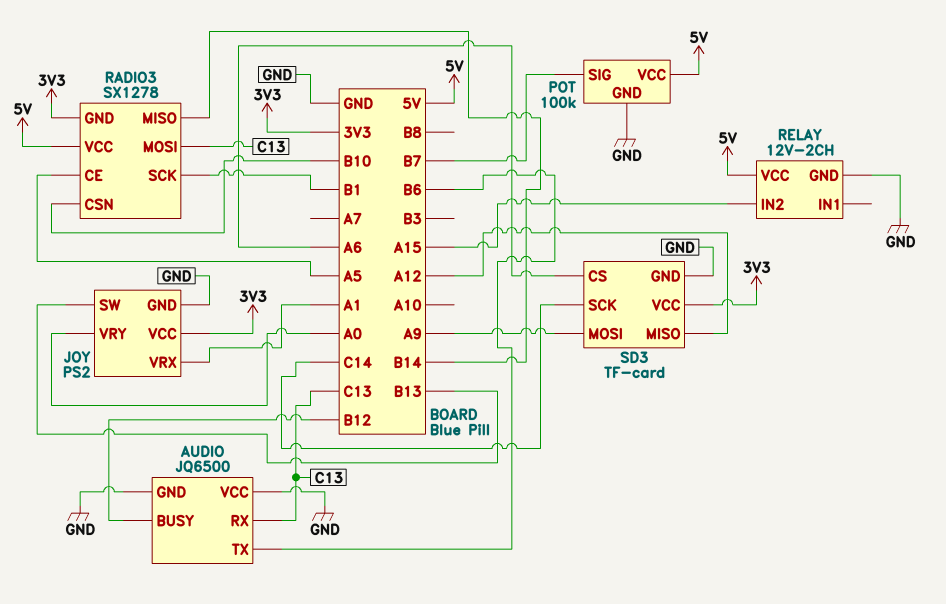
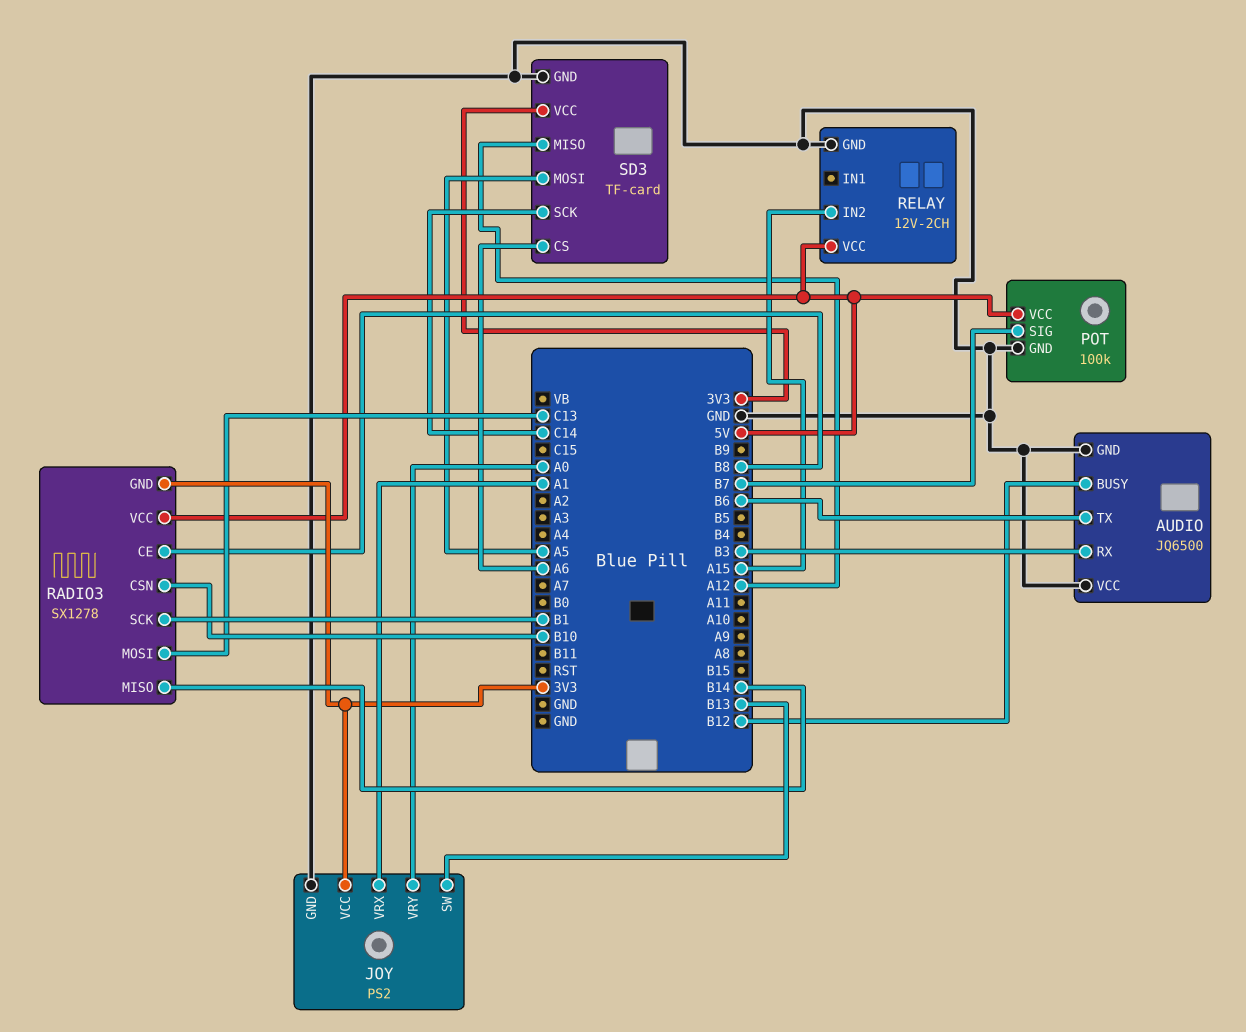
AUDIO pin RX: C13 -> B3
RADIO3 pin CE: A5 -> B8
SD3 pin MOSI: A9 -> A5

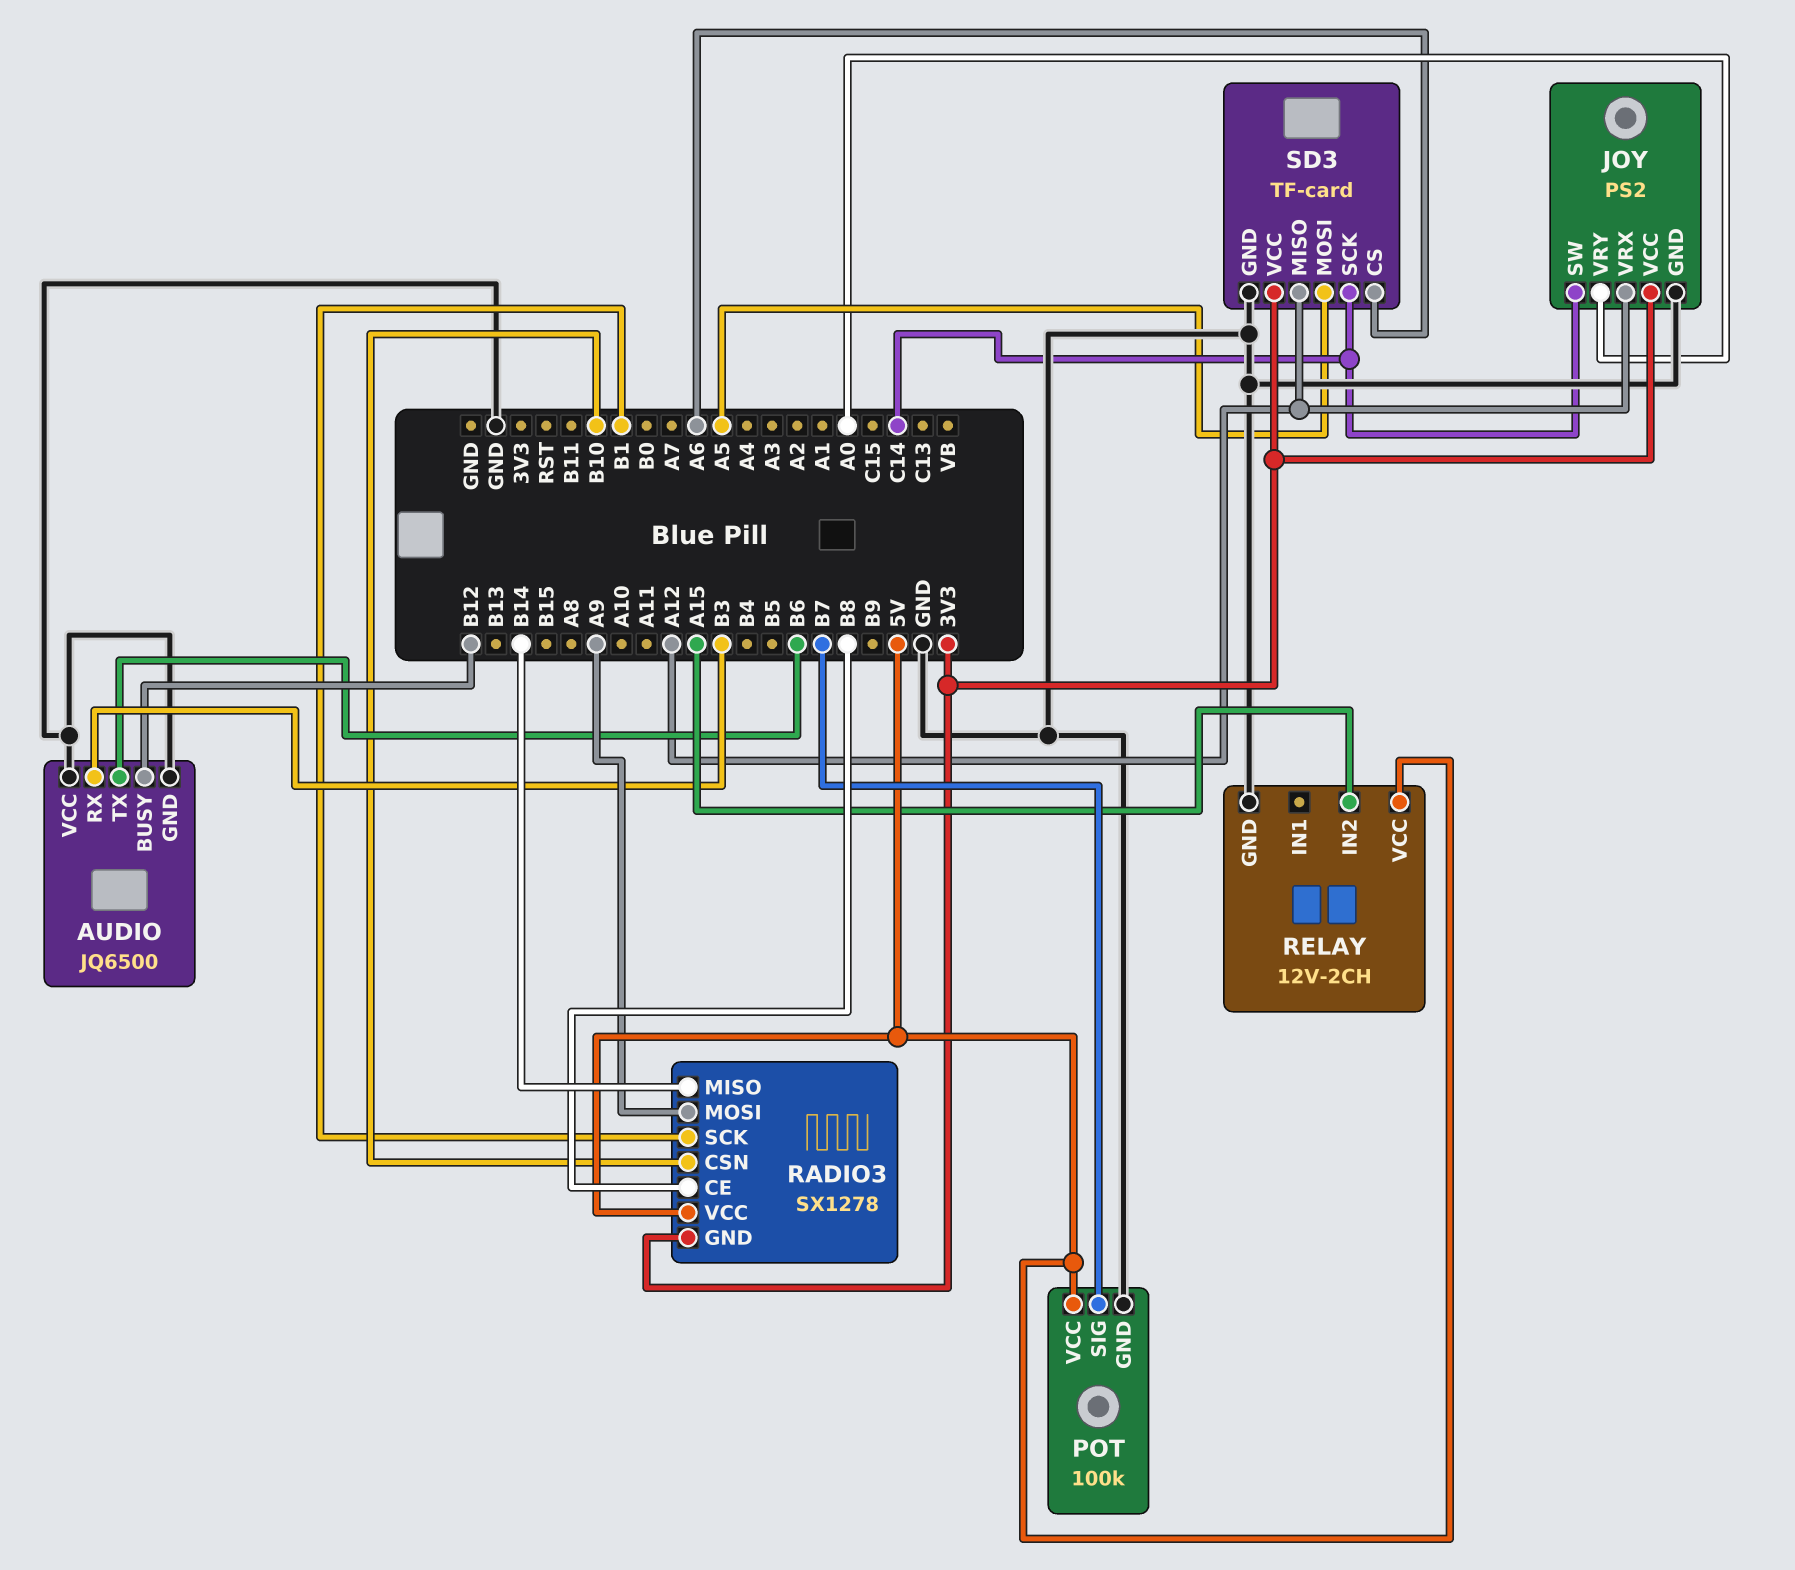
JOY pin SW: B13 -> C14
JOY pin VRX: A1 -> A12
RADIO3 pin MOSI: C13 -> A9

